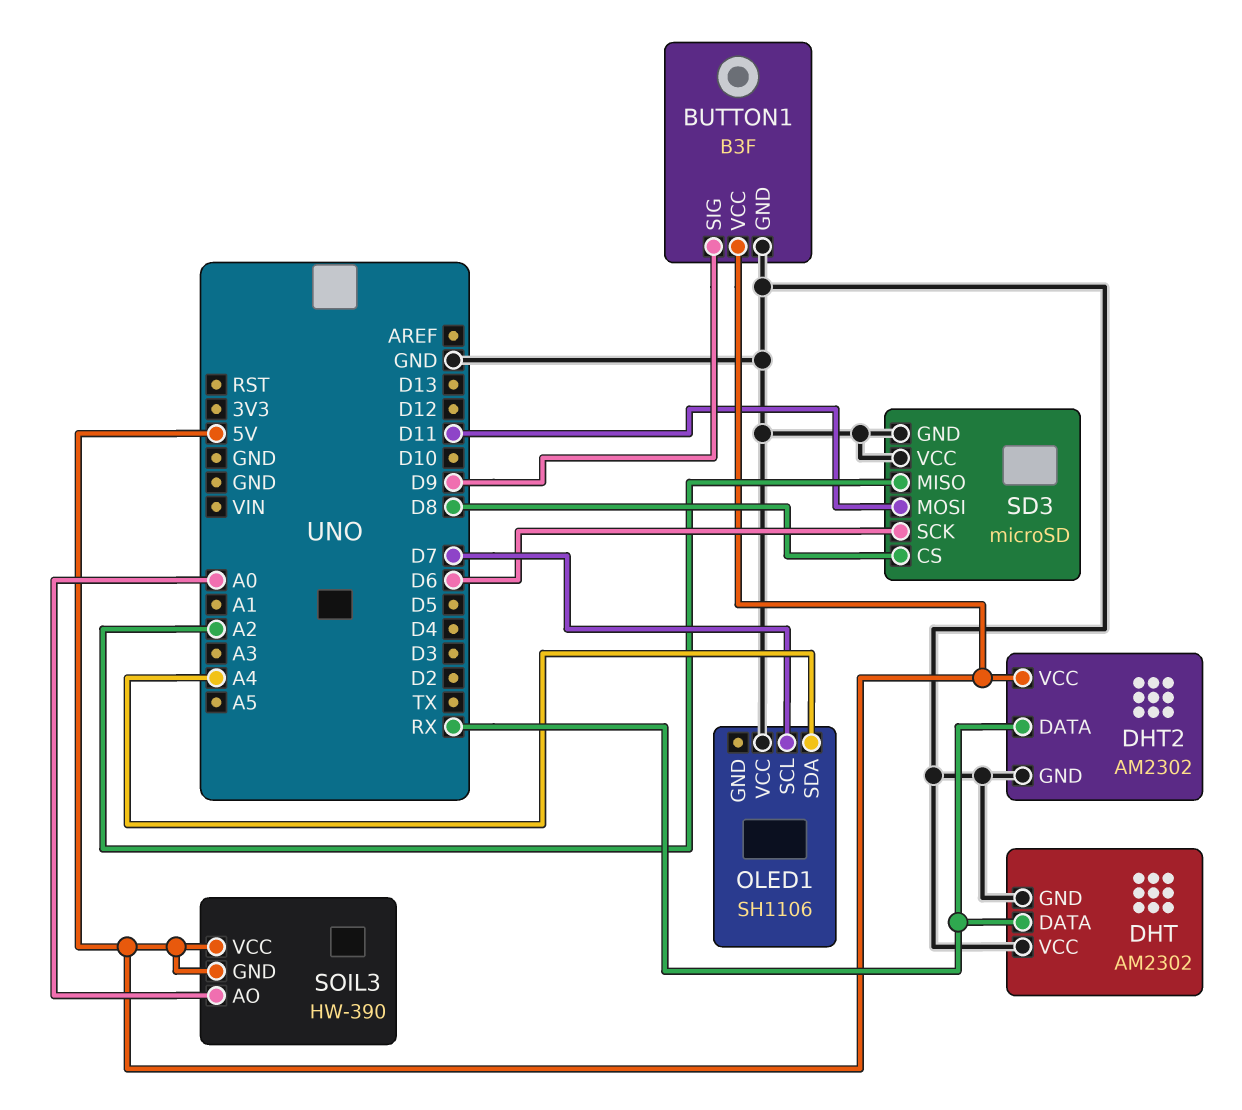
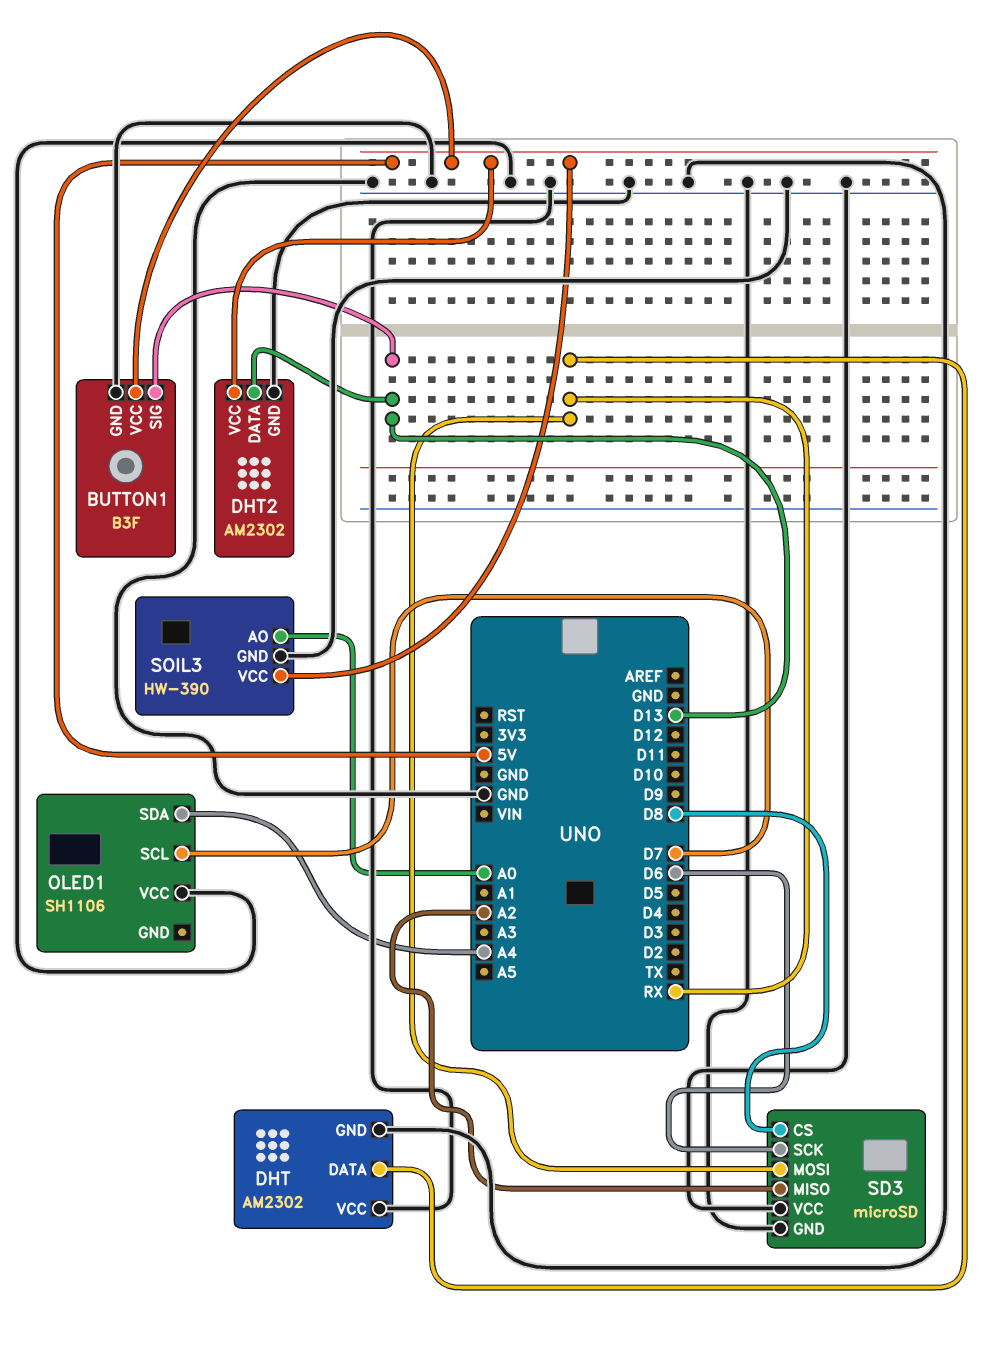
BUTTON1 pin SIG: D9 -> D13
DHT2 pin DATA: RX -> D13
SD3 pin MOSI: D11 -> RX
SOIL3 pin GND: 5V -> GND

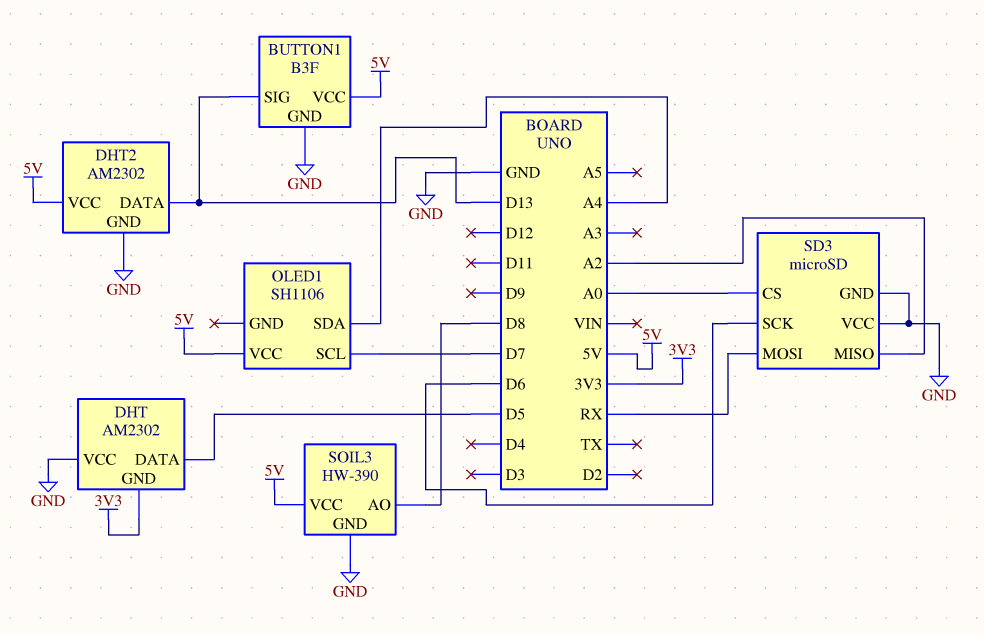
DHT pin DATA: RX -> D5
DHT pin GND: GND -> 3V3
OLED1 pin VCC: GND -> 5V
SD3 pin CS: D8 -> A0
SOIL3 pin AO: A0 -> D8

